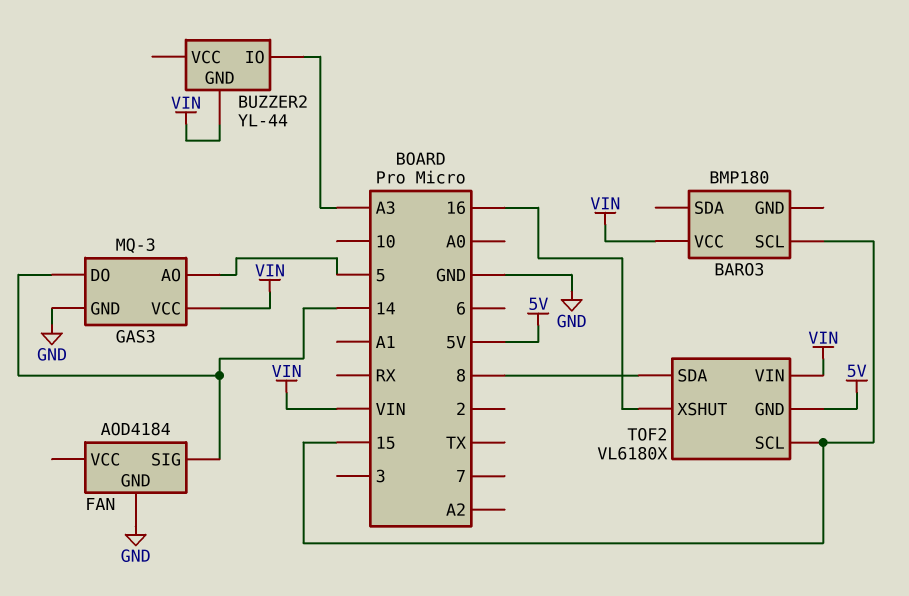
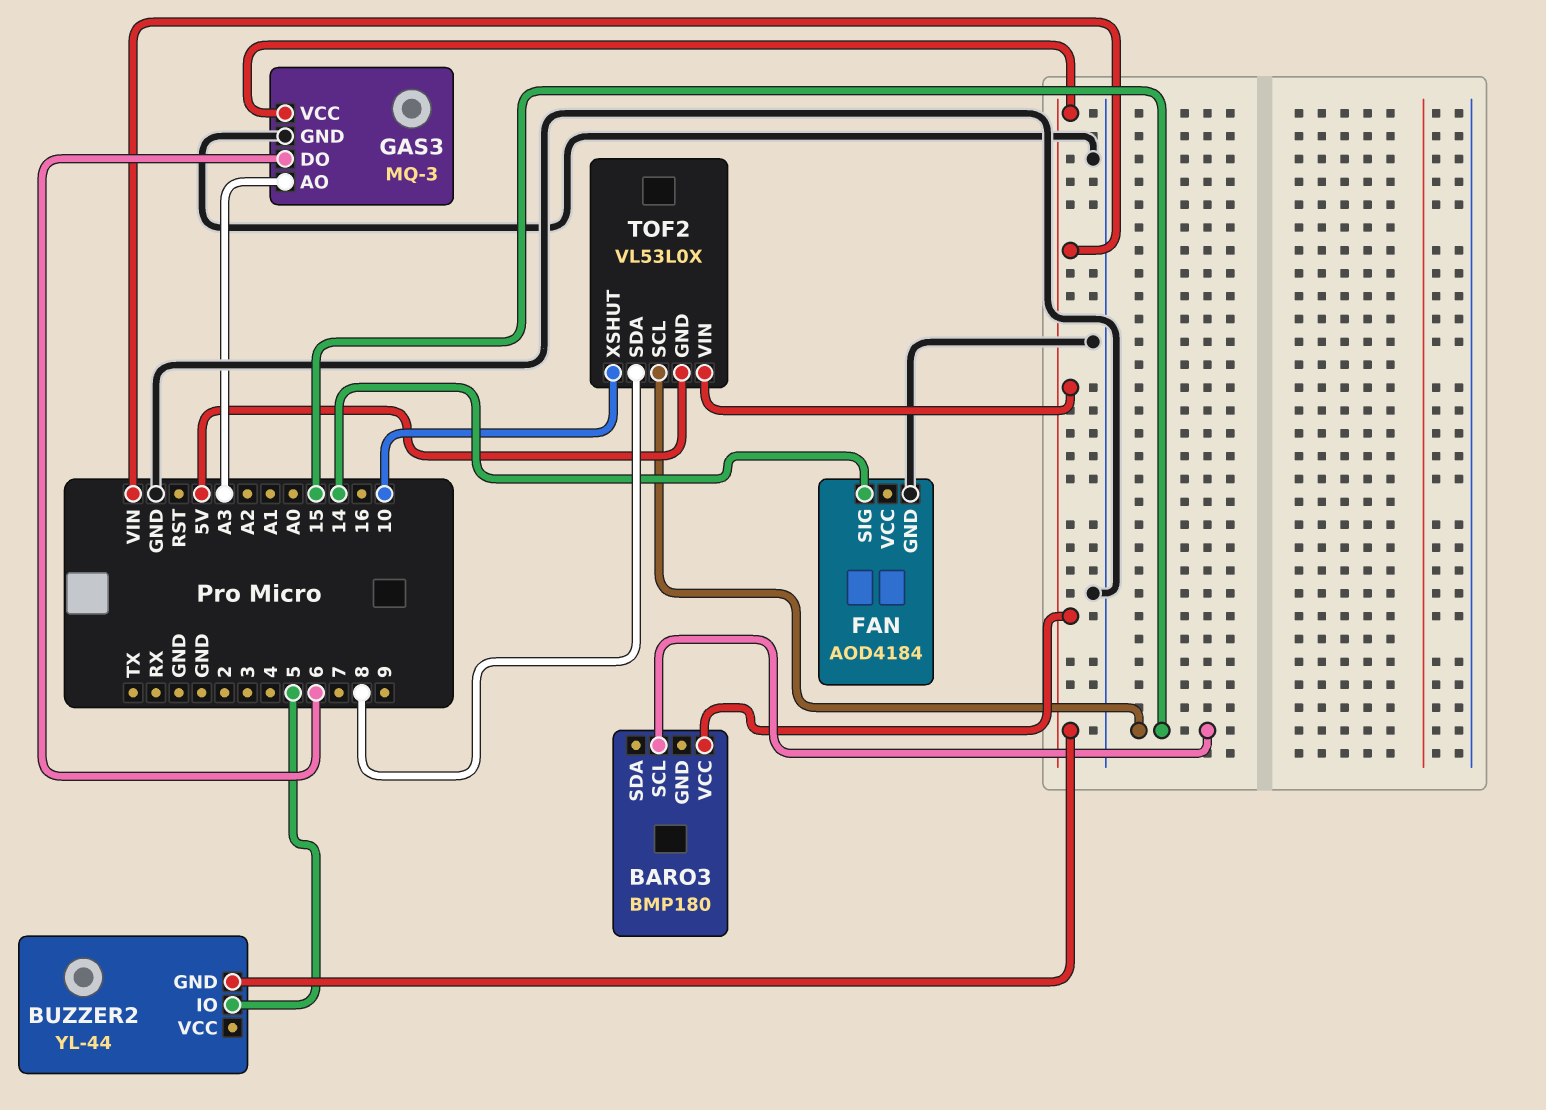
BUZZER2 pin IO: A3 -> 5
GAS3 pin AO: 5 -> A3
GAS3 pin DO: 14 -> 6
TOF2: VL6180X -> VL53L0X
TOF2 pin XSHUT: 16 -> 10

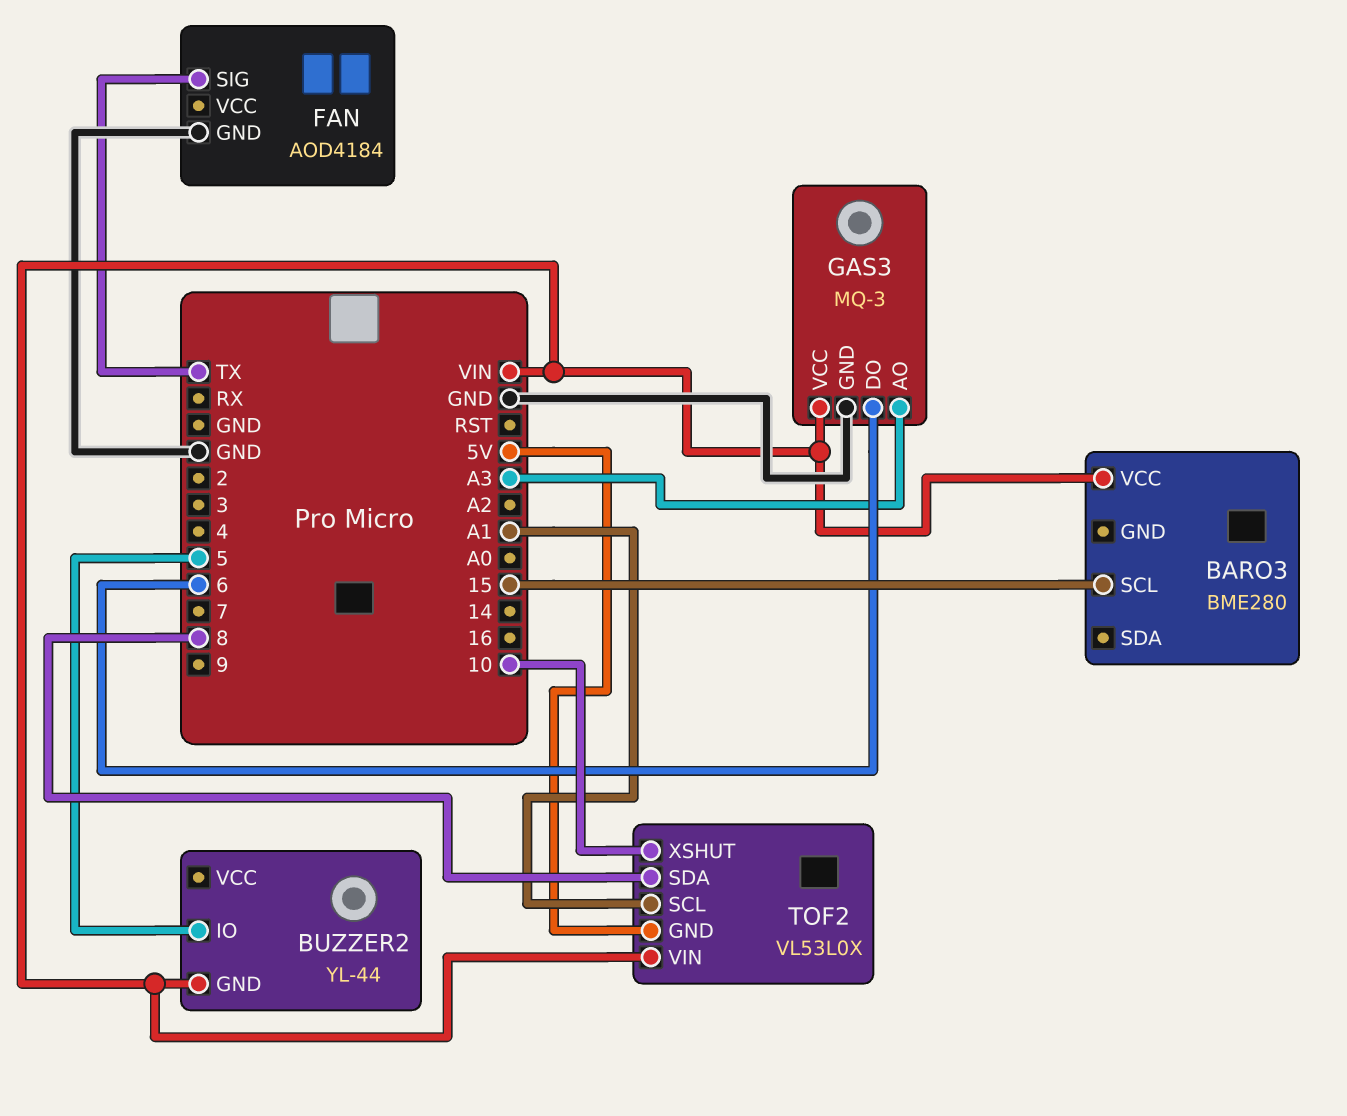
BARO3: BMP180 -> BME280
FAN pin SIG: 14 -> TX
TOF2 pin SCL: 15 -> A1

